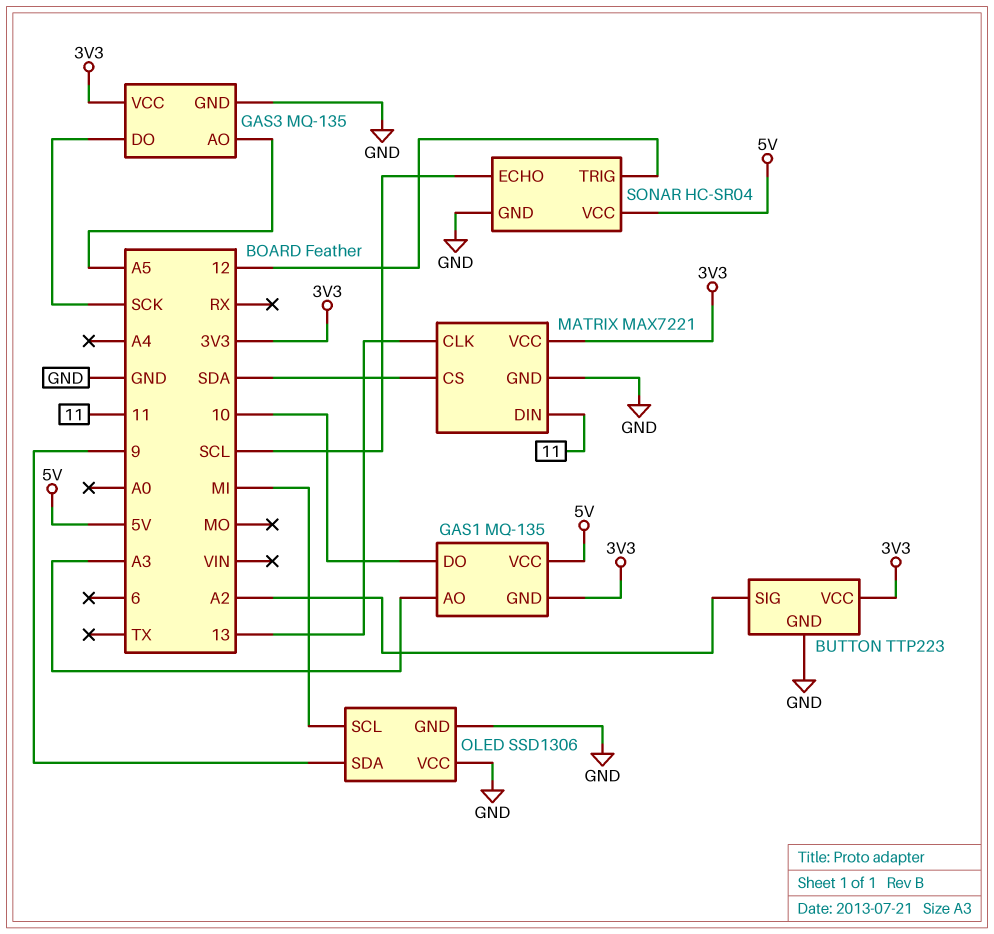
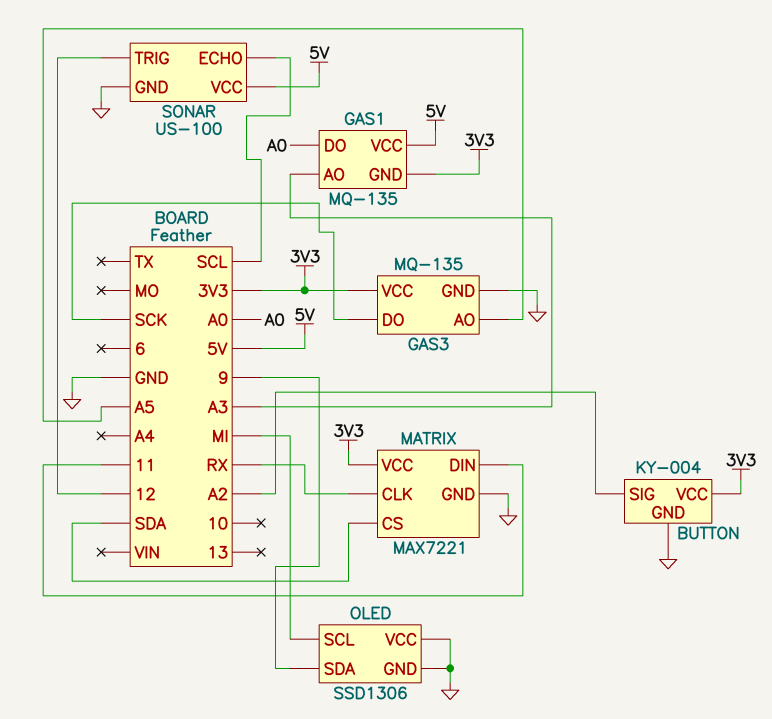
BUTTON: TTP223 -> KY-004
GAS1 pin DO: 10 -> A0
MATRIX pin CLK: 13 -> RX
SONAR: HC-SR04 -> US-100

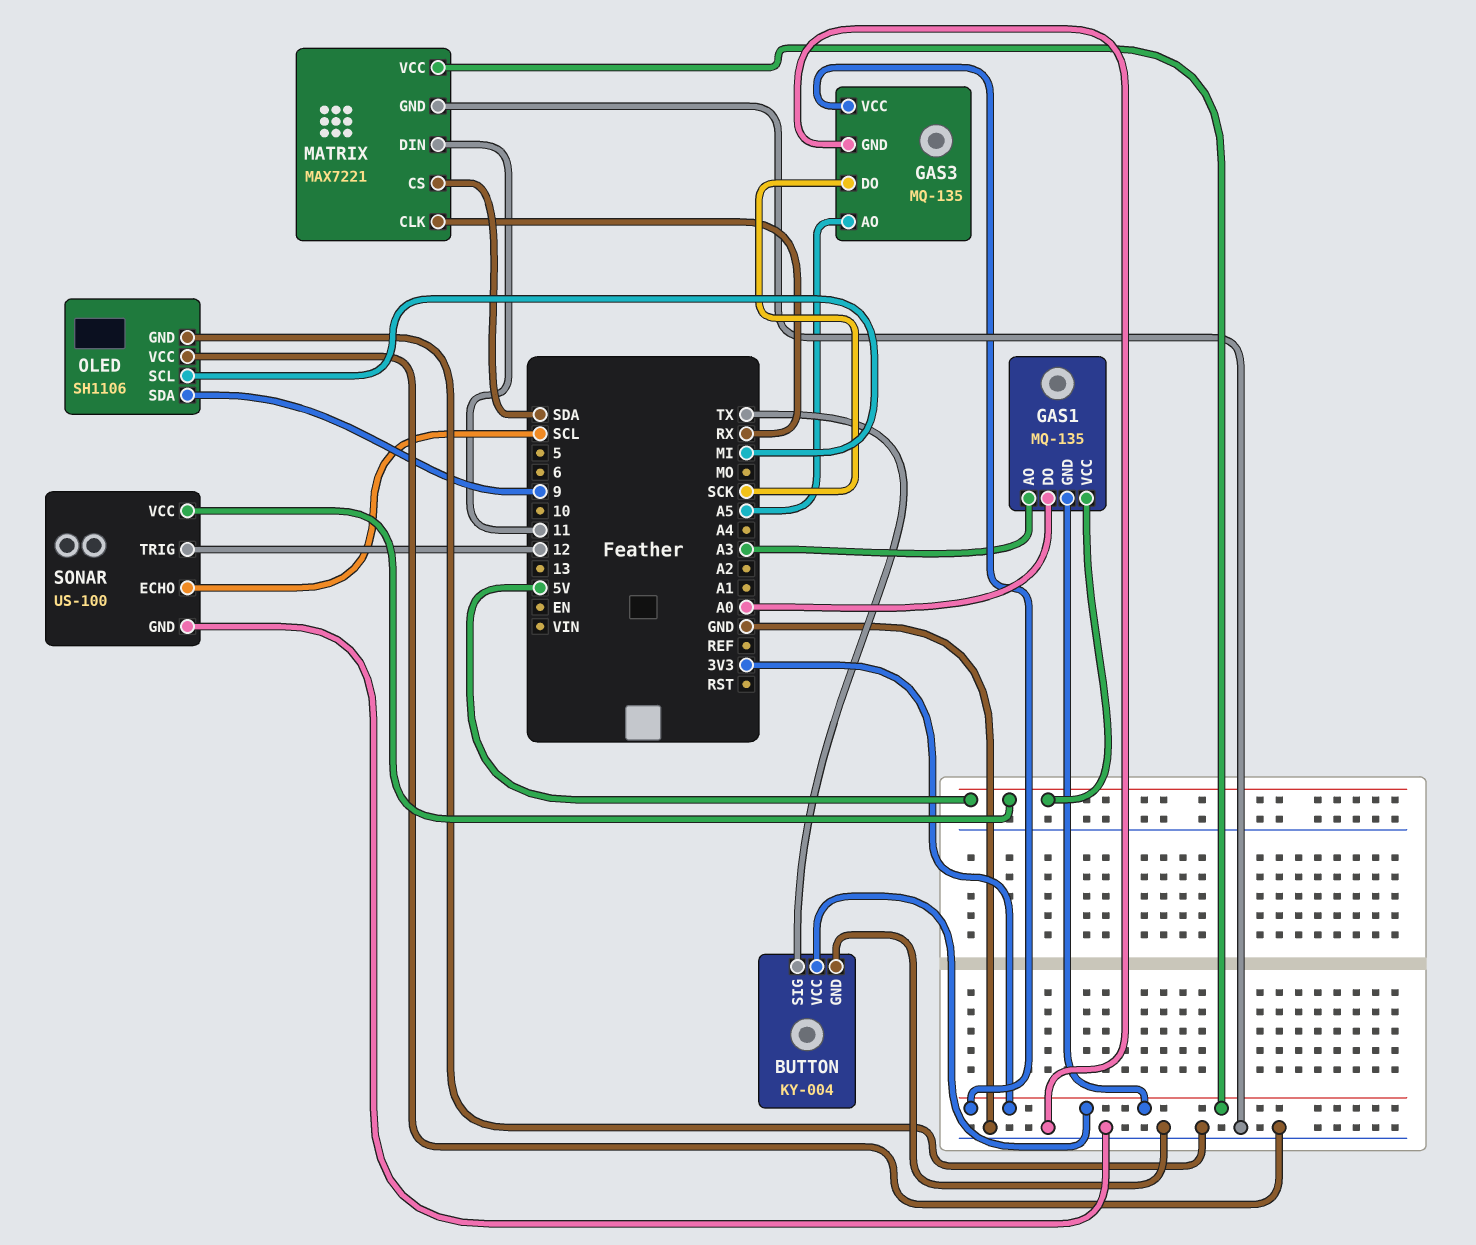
BUTTON pin SIG: A2 -> TX
OLED: SSD1306 -> SH1106

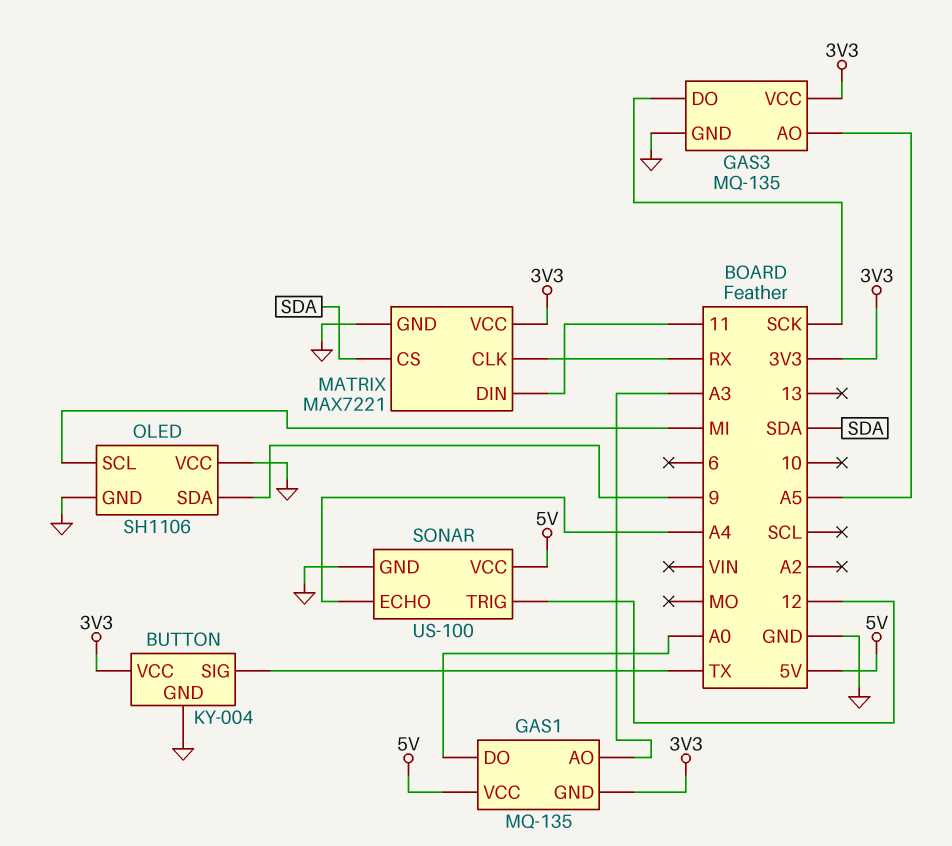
SONAR pin ECHO: SCL -> A4

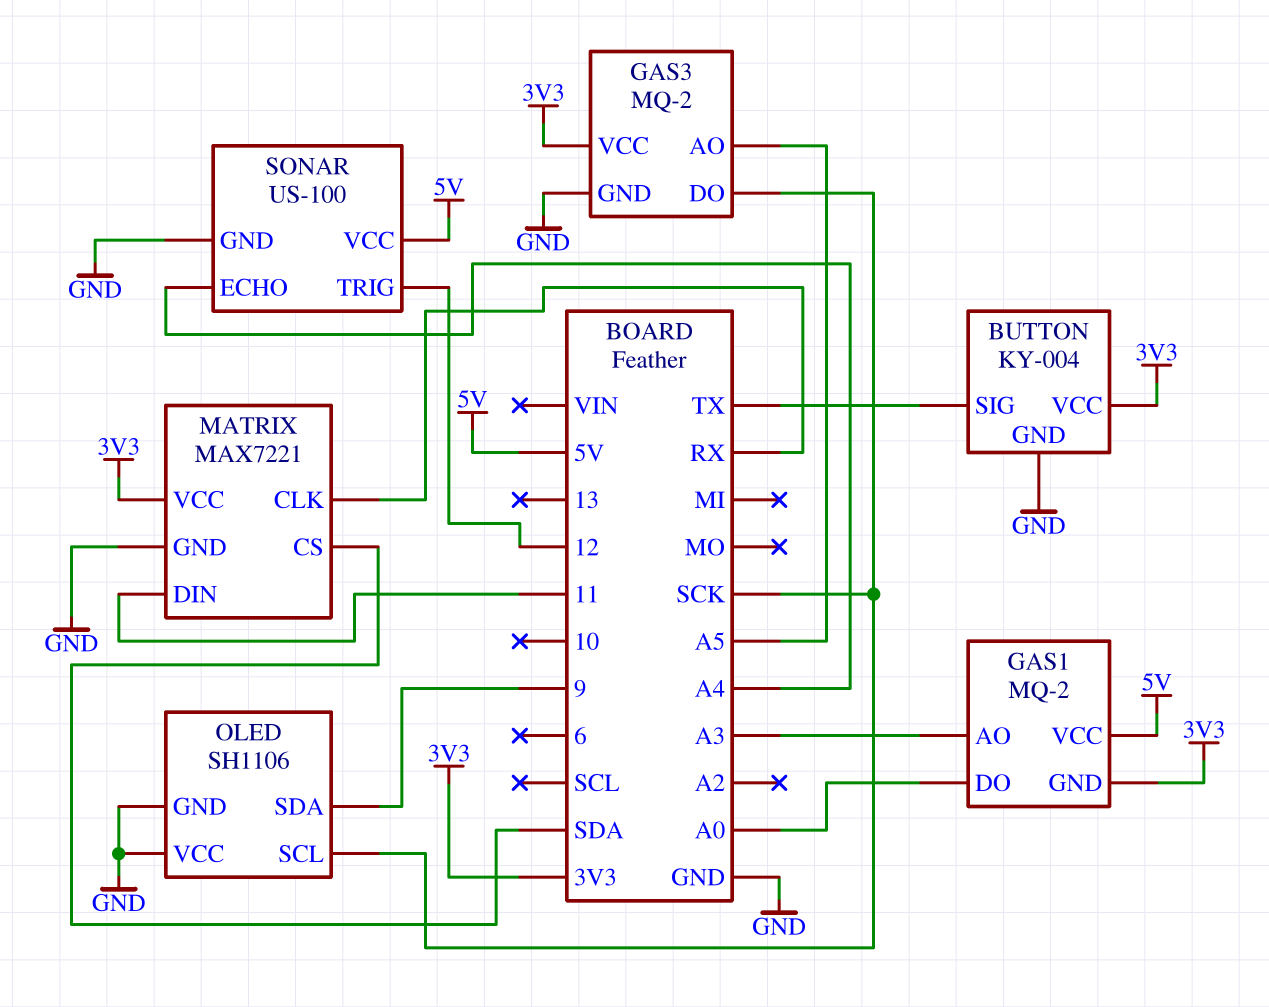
GAS1: MQ-135 -> MQ-2
GAS3: MQ-135 -> MQ-2
OLED pin SCL: MI -> SCK

